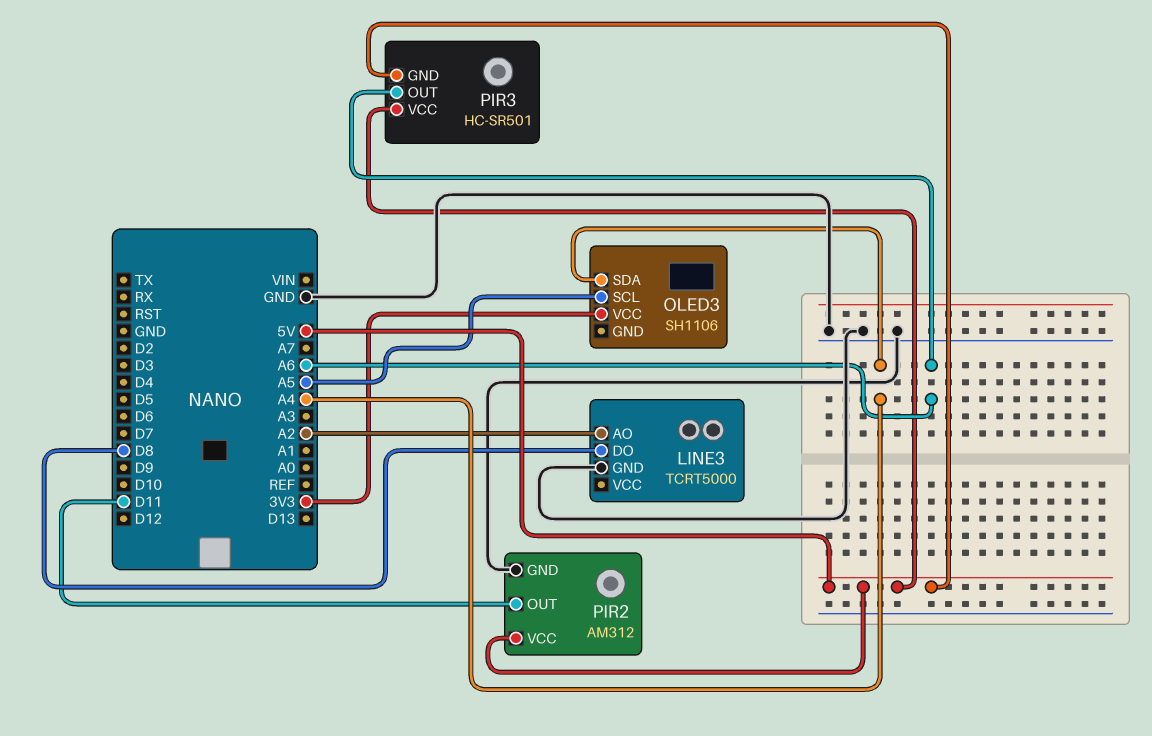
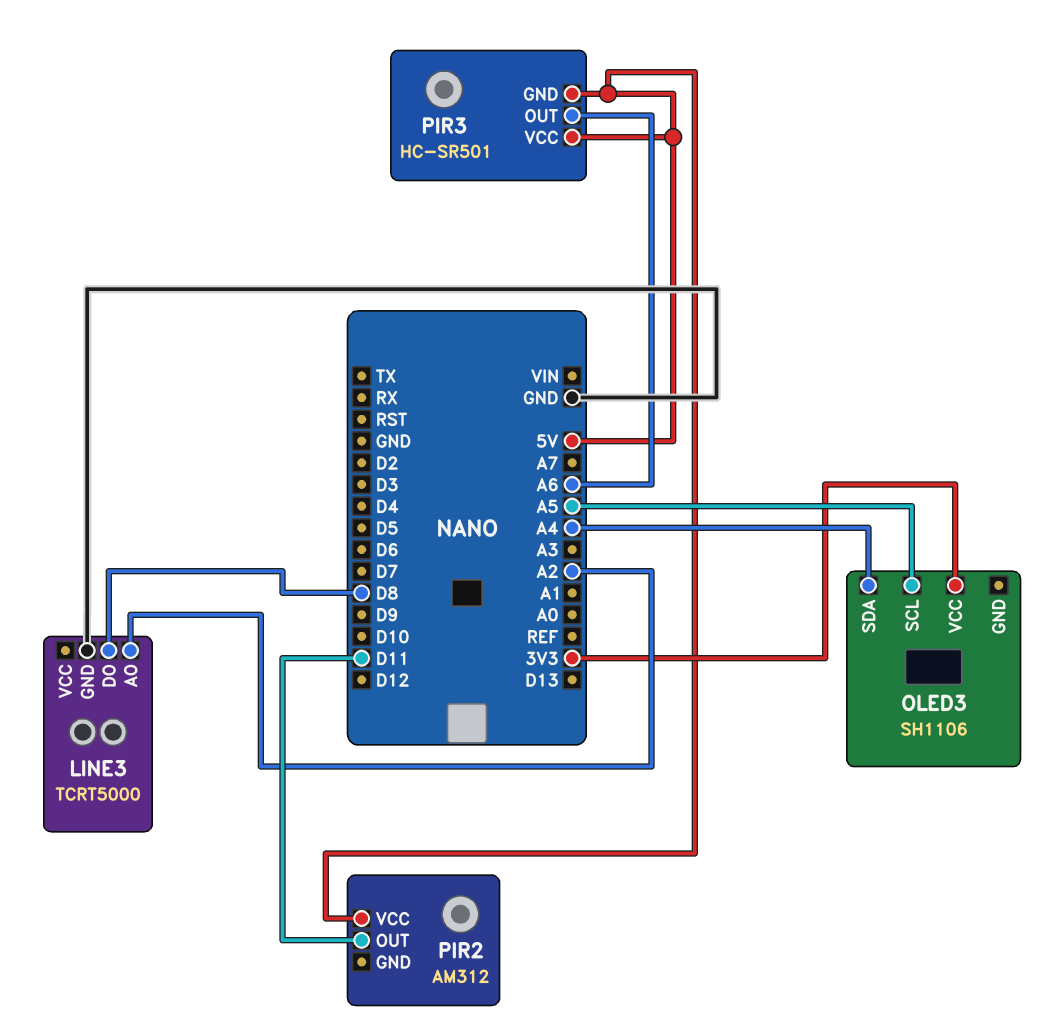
PIR2 pin GND: GND -> none

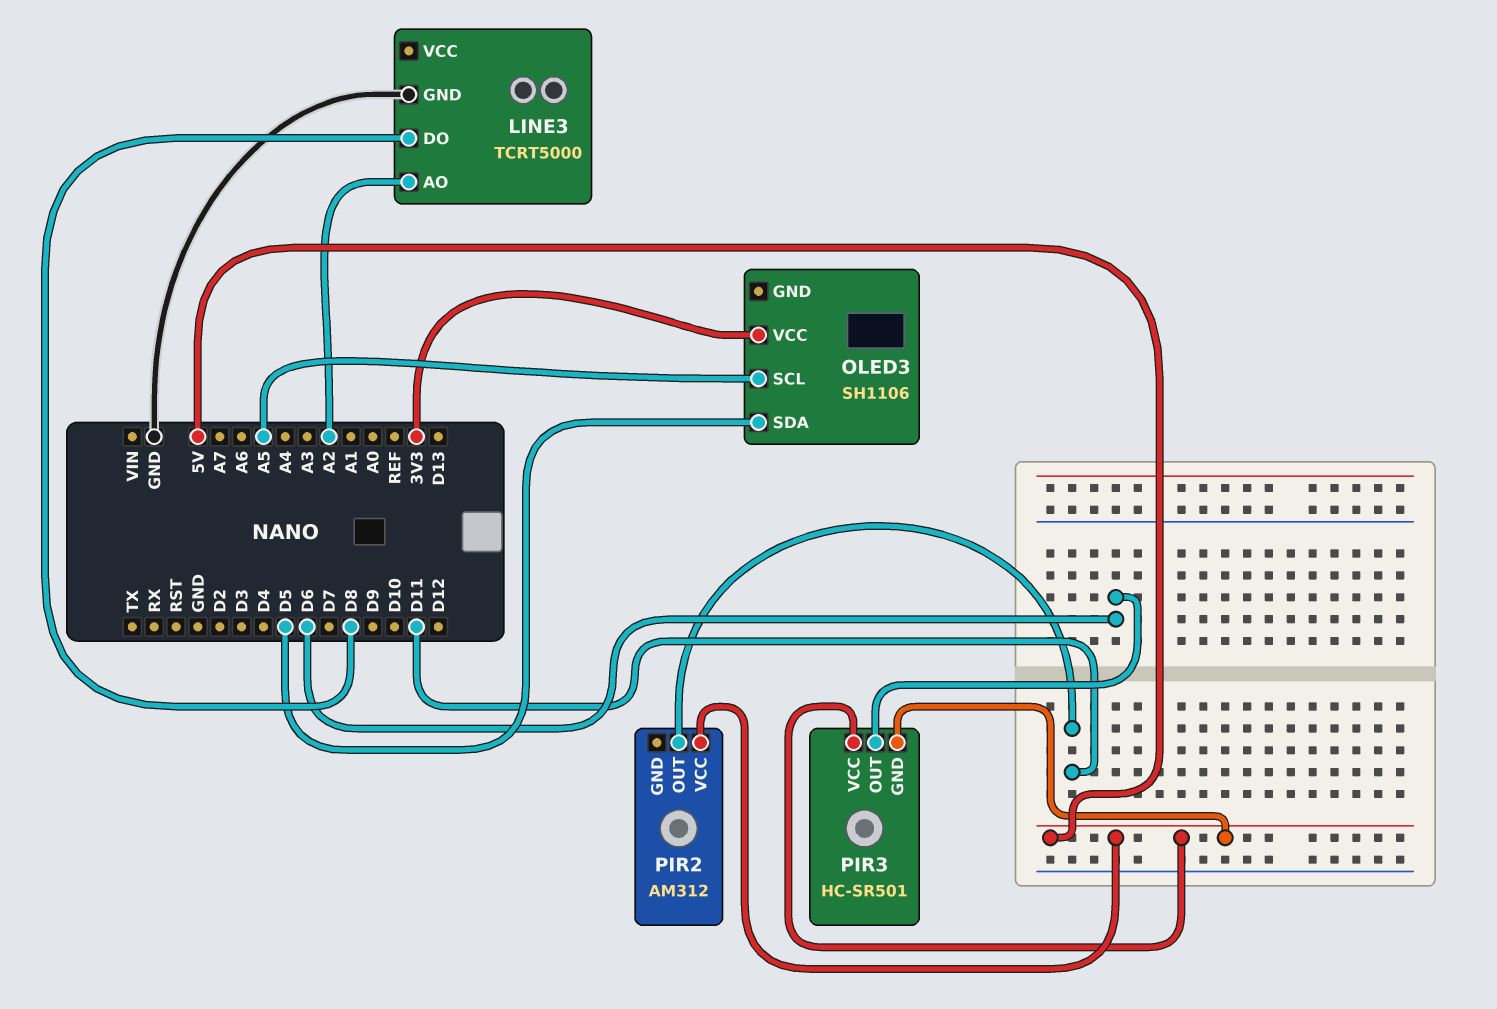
OLED3 pin SDA: A4 -> D5
PIR3 pin OUT: A6 -> D6

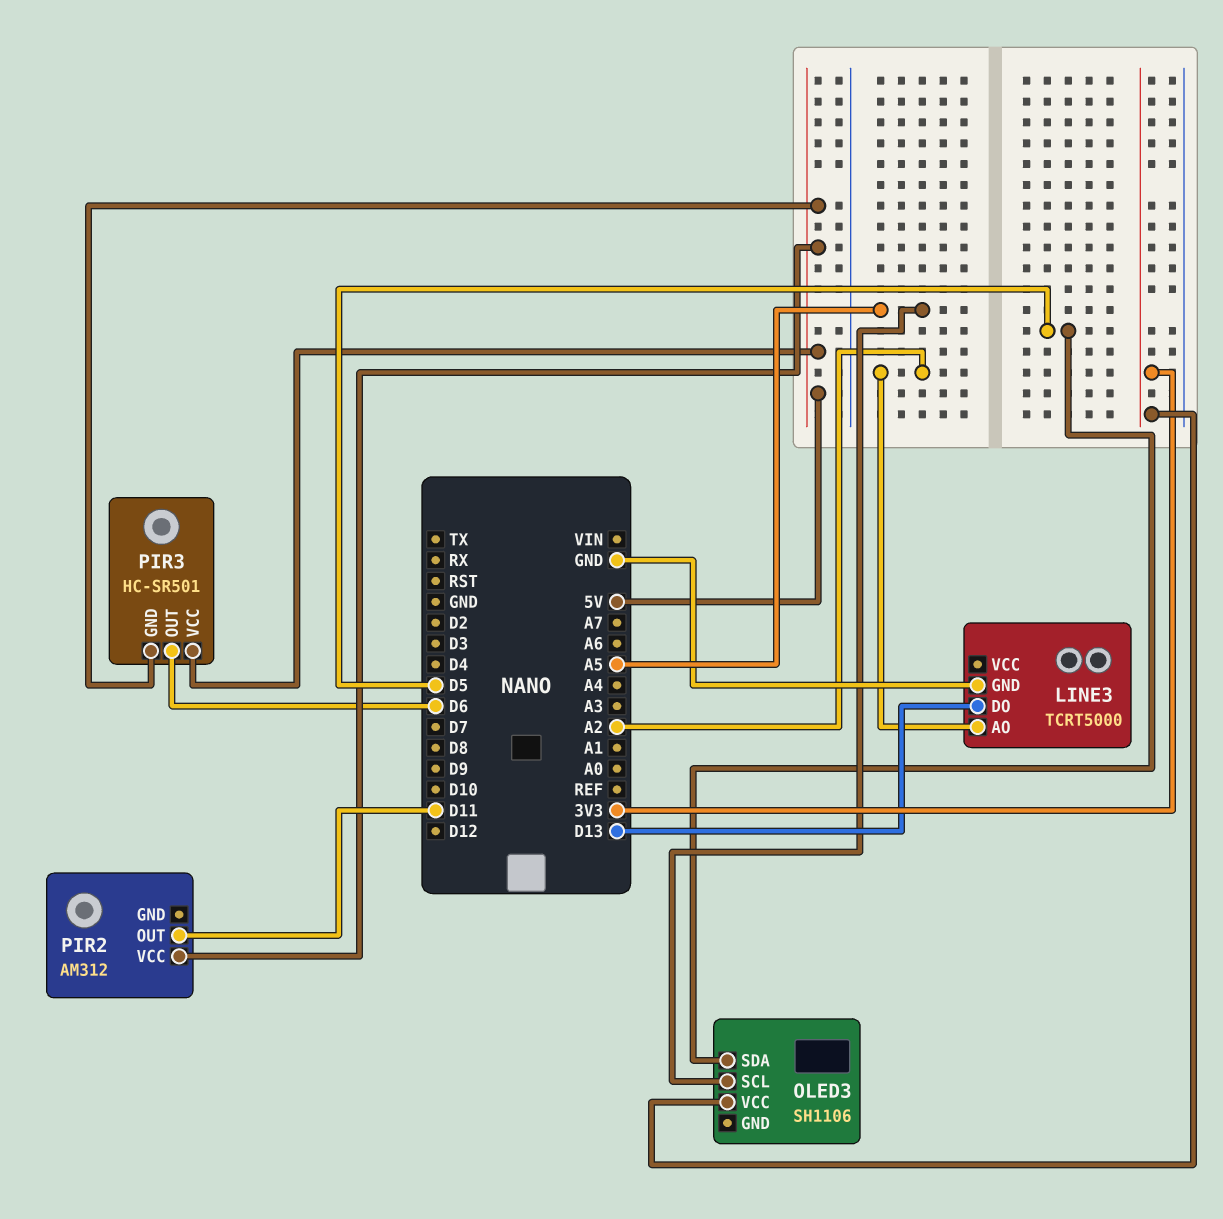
LINE3 pin DO: D8 -> D13

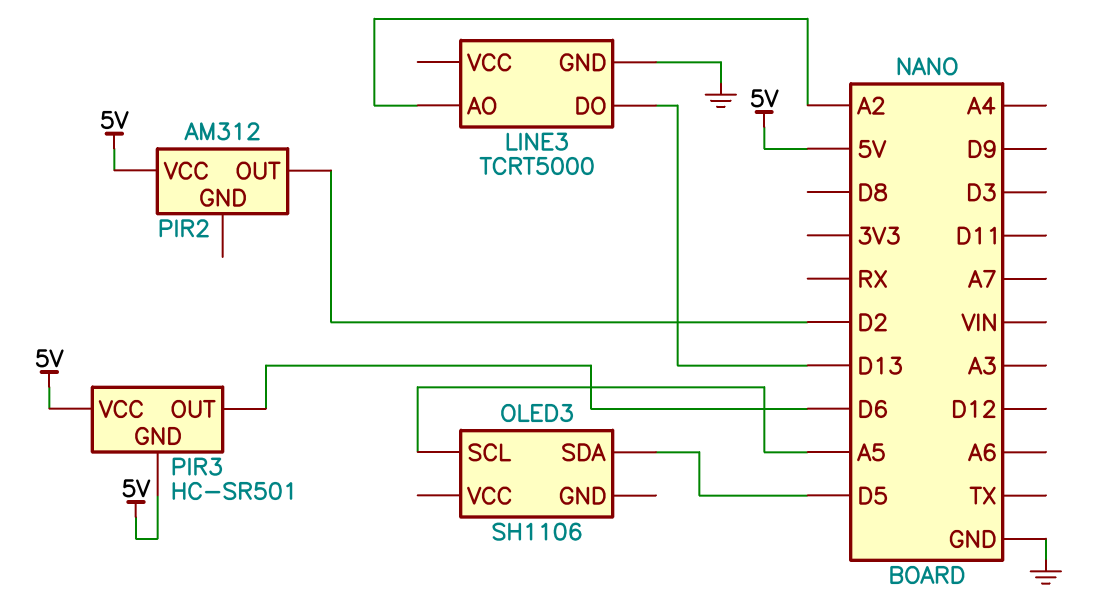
OLED3 pin VCC: 3V3 -> none
PIR2 pin OUT: D11 -> D2

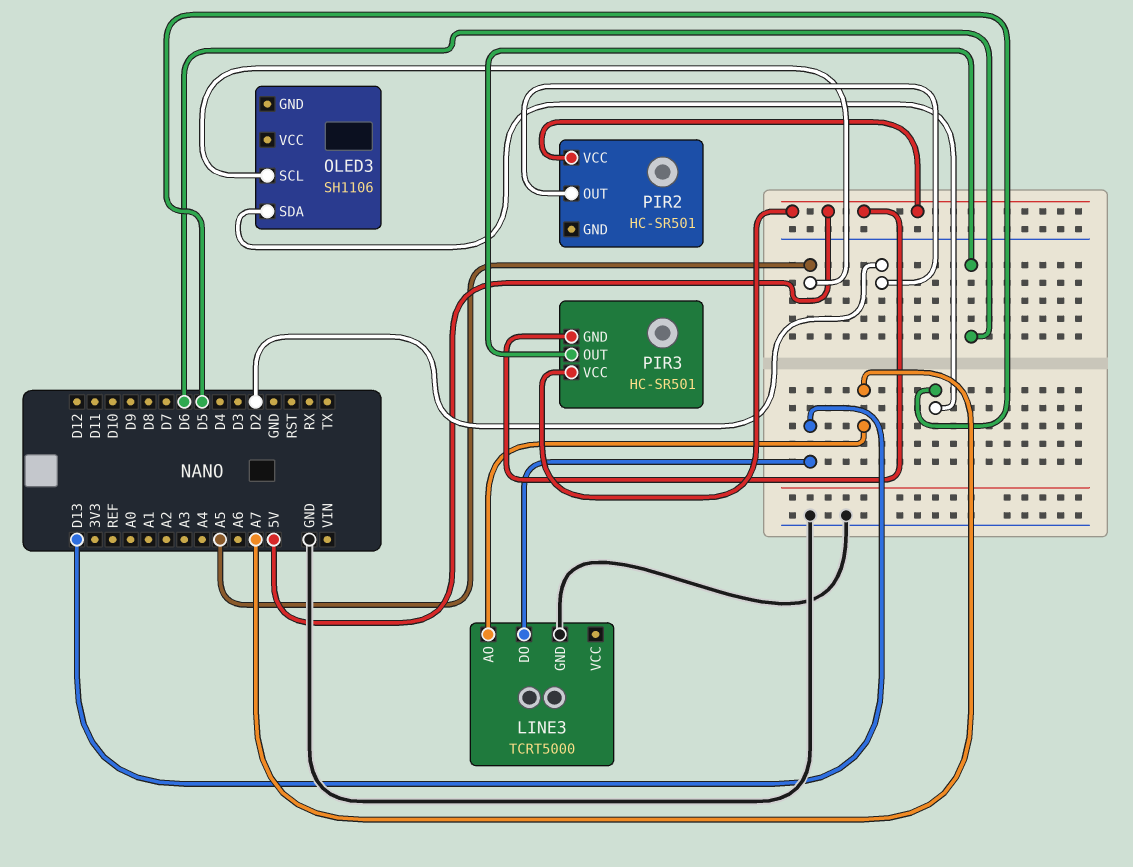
LINE3 pin AO: A2 -> A7
PIR2: AM312 -> HC-SR501

